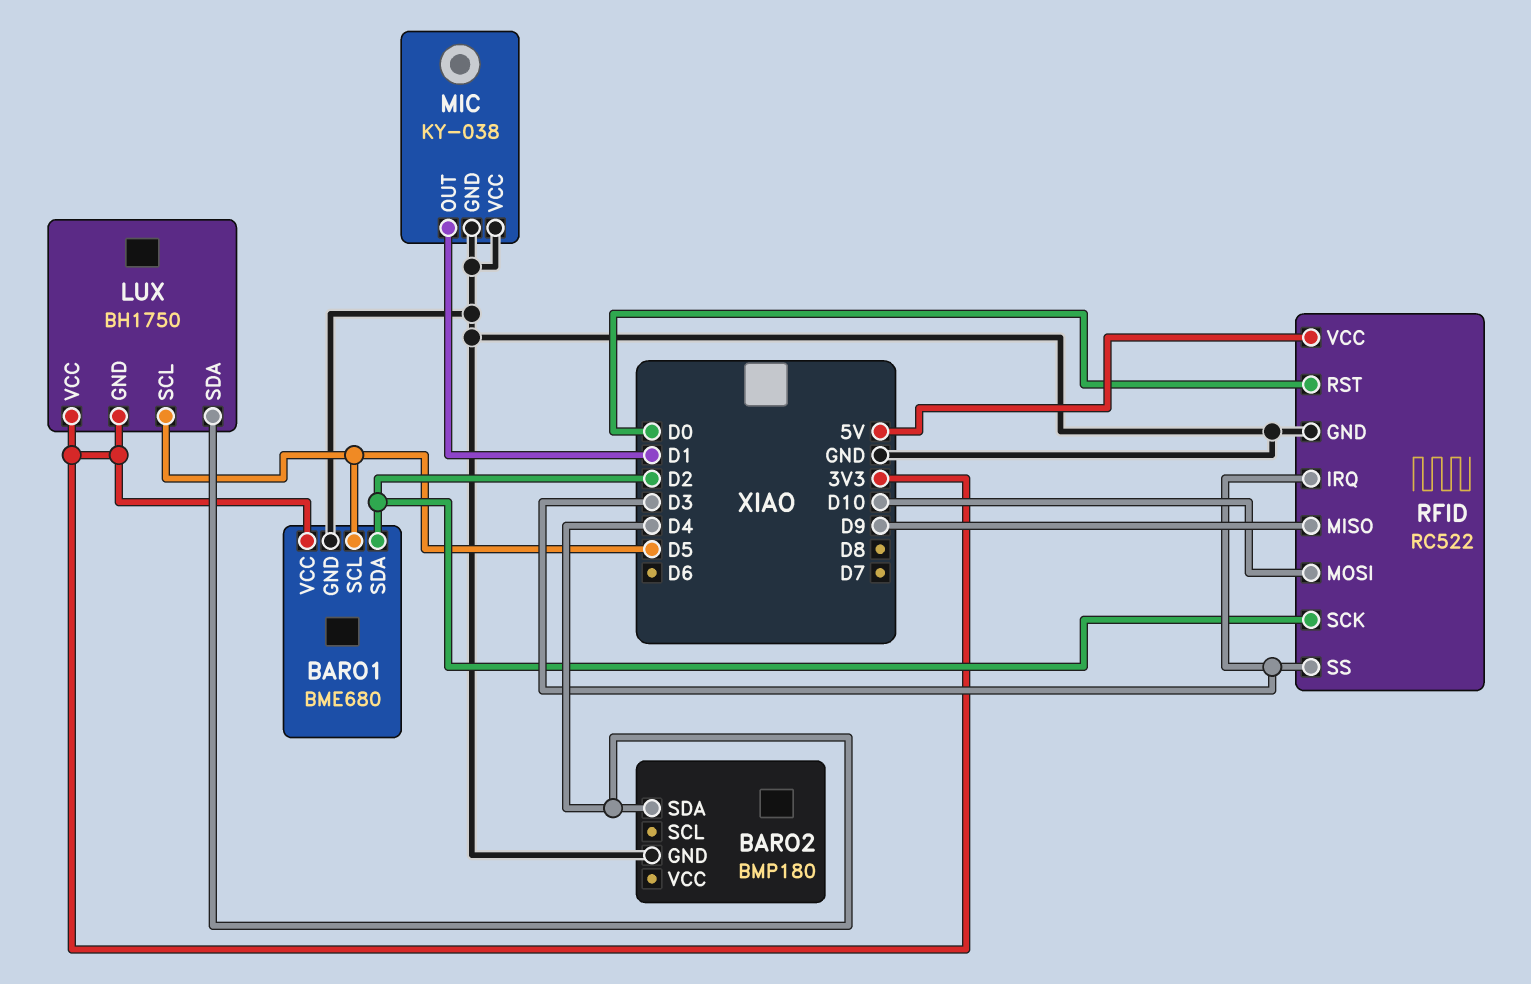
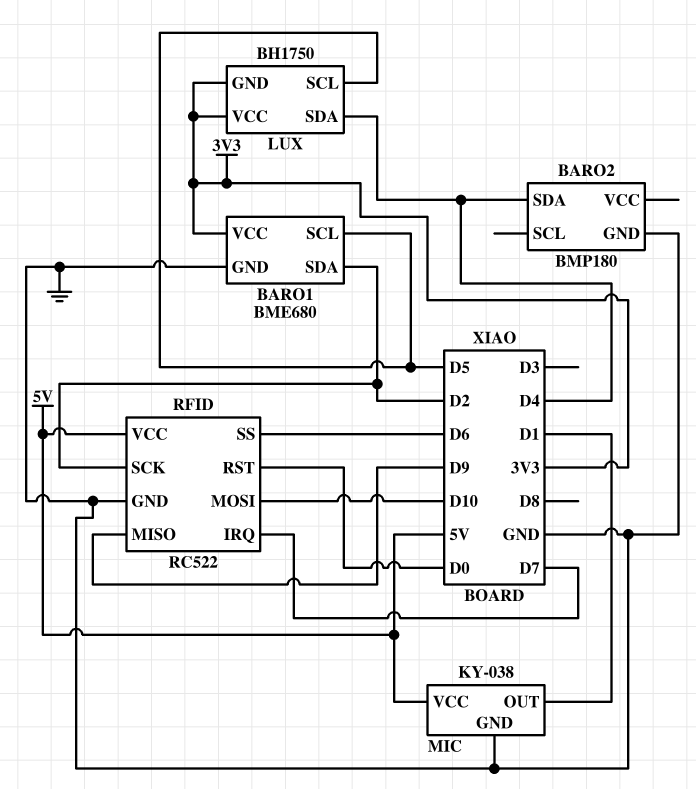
MIC pin VCC: GND -> 5V
RFID pin IRQ: D3 -> D7
RFID pin SS: D3 -> D6

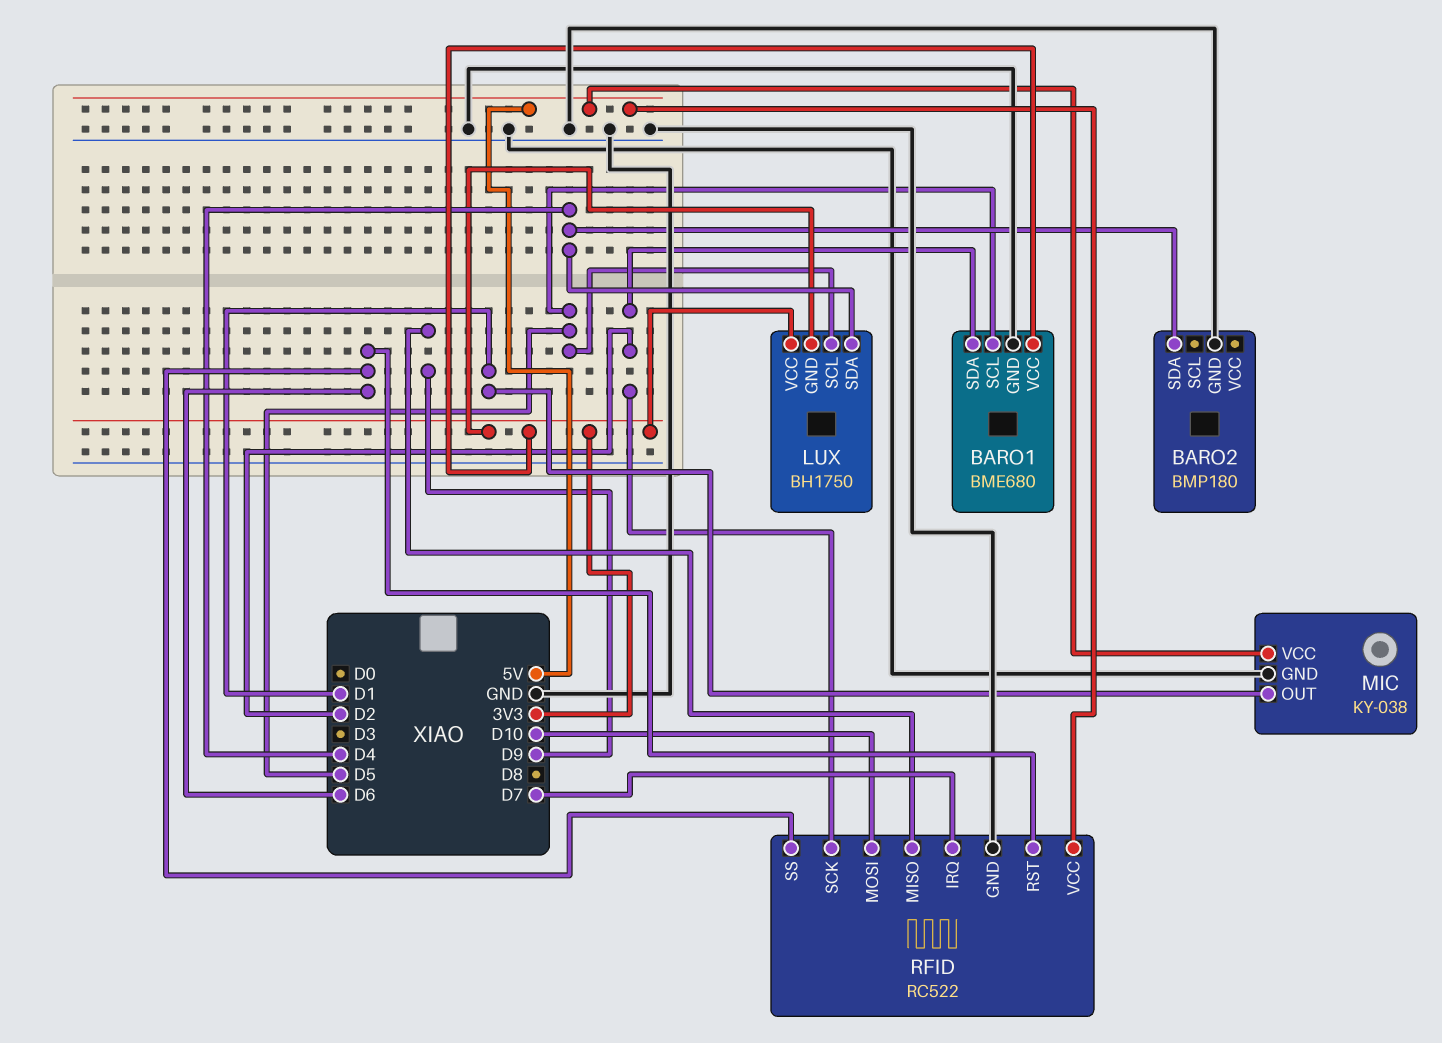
RFID pin RST: D0 -> D6

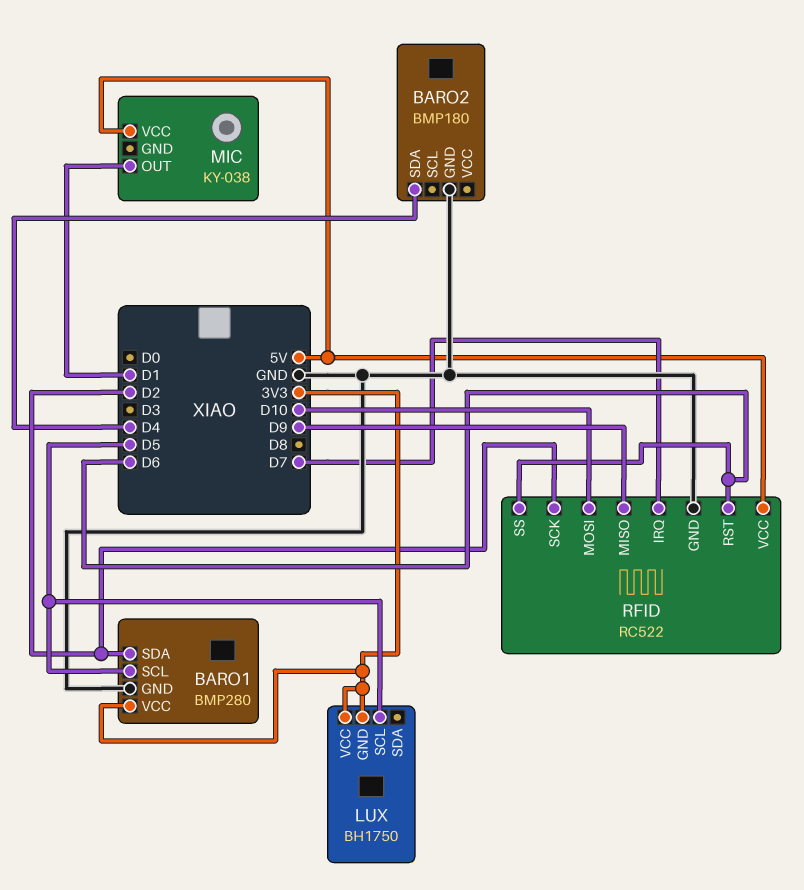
BARO1: BME680 -> BMP280
LUX pin SDA: D4 -> none
MIC pin GND: GND -> none

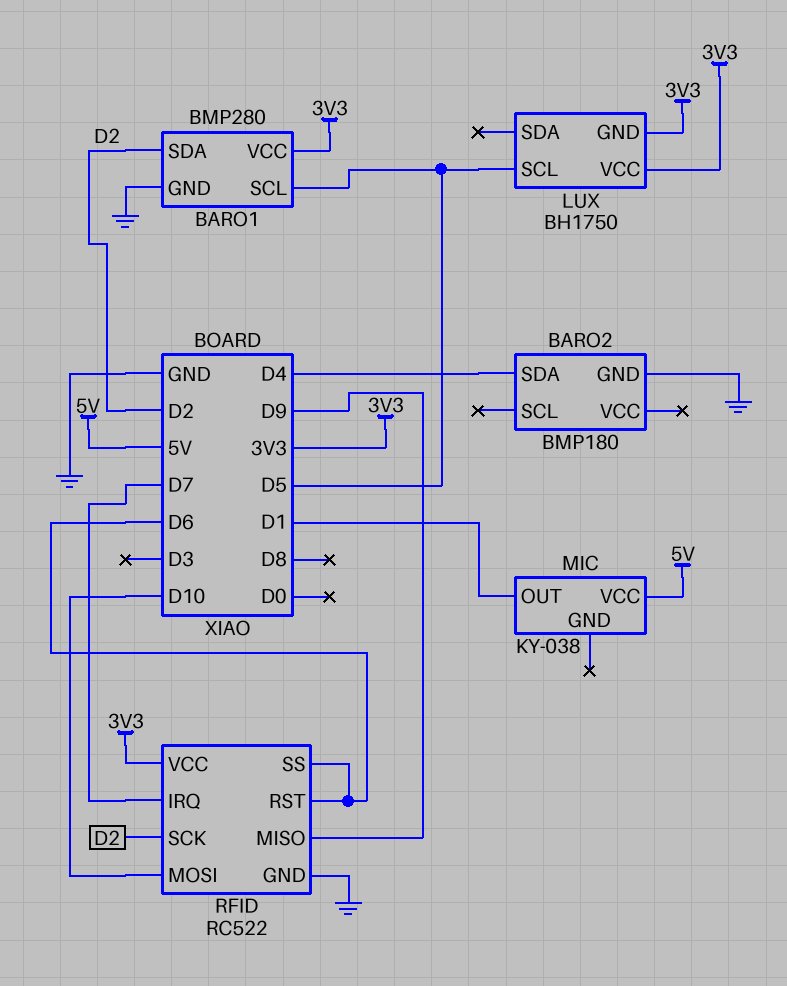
RFID pin VCC: 5V -> 3V3

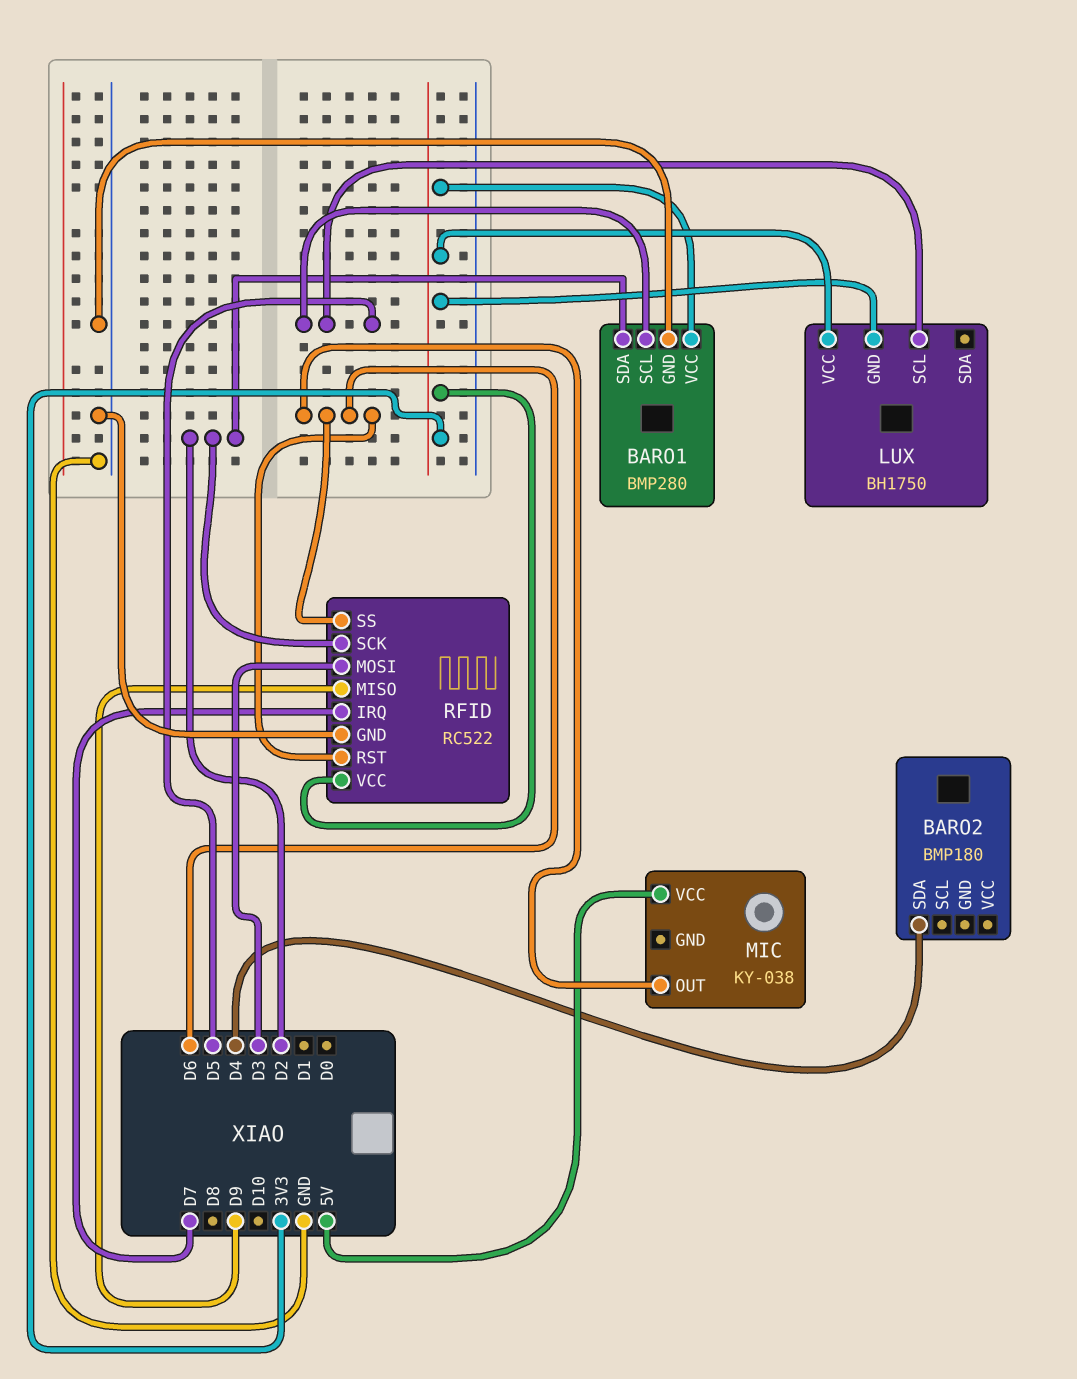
BARO2 pin GND: GND -> none
MIC pin OUT: D1 -> D6
RFID pin MOSI: D10 -> D3

